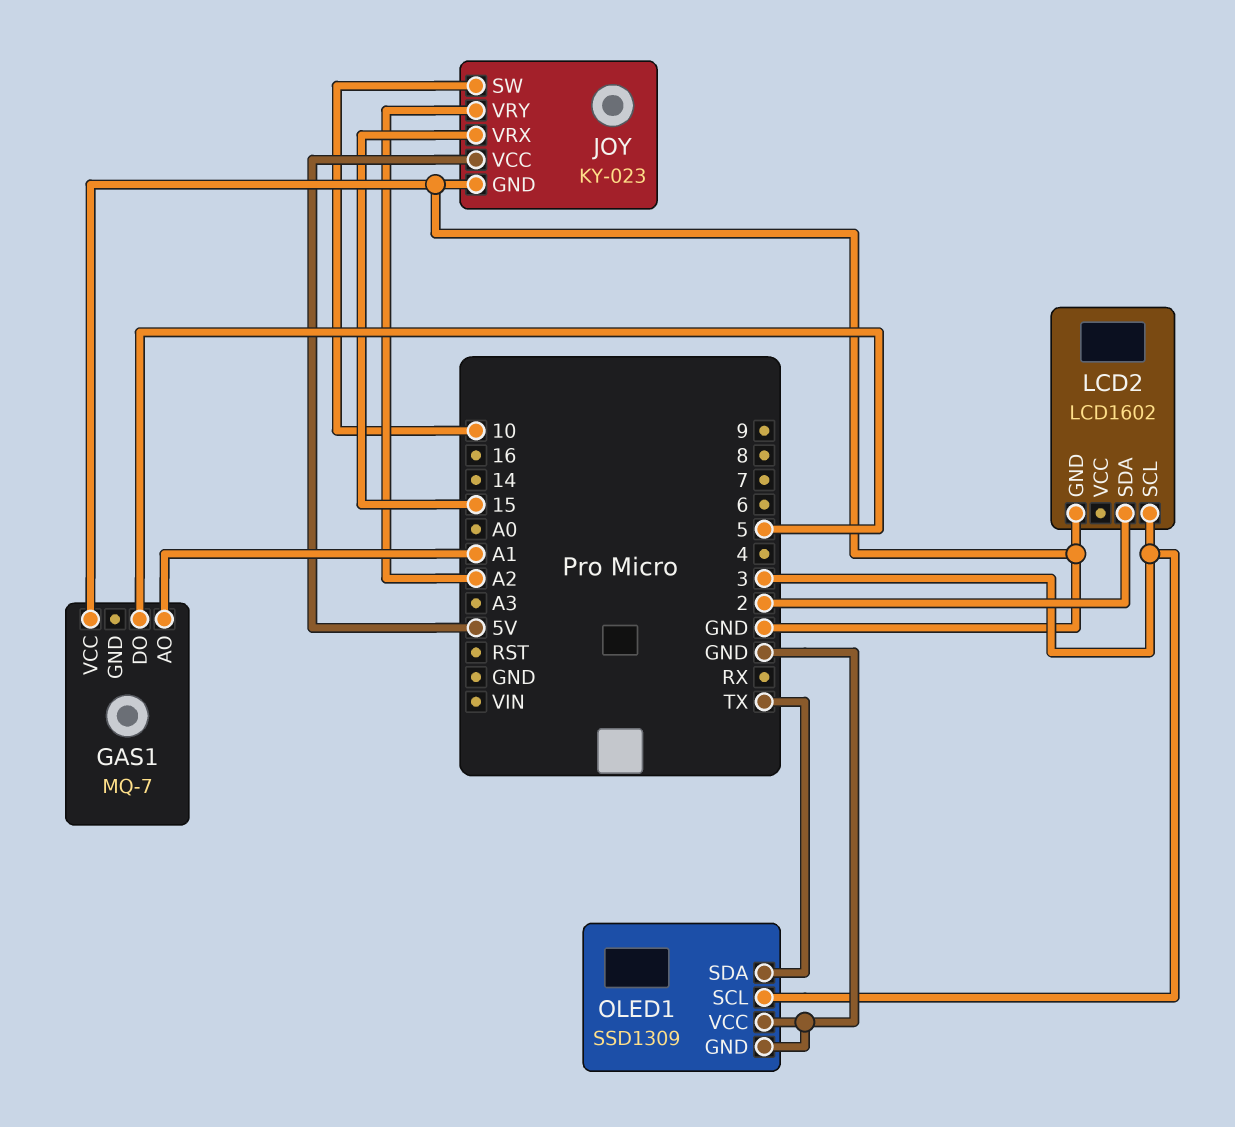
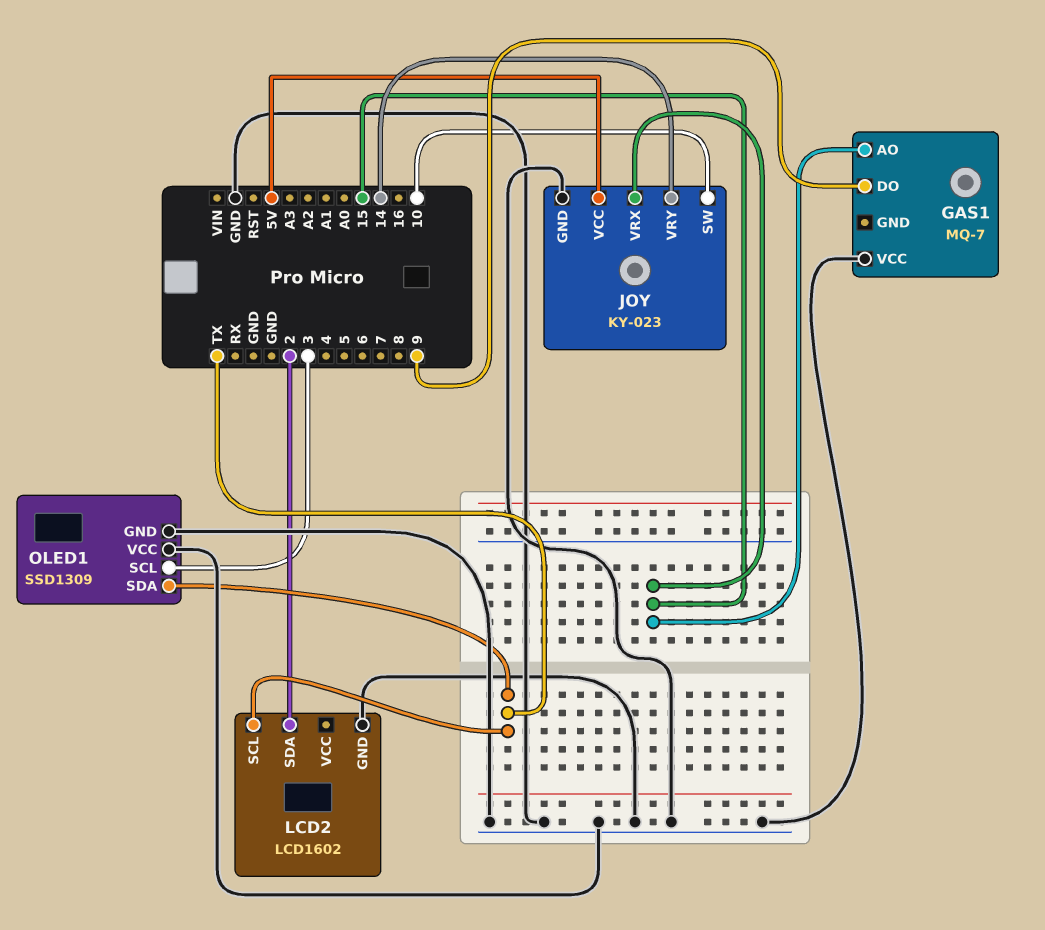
GAS1 pin AO: A1 -> 15
GAS1 pin DO: 5 -> 9
JOY pin VRY: A2 -> 14
LCD2 pin SCL: 3 -> TX

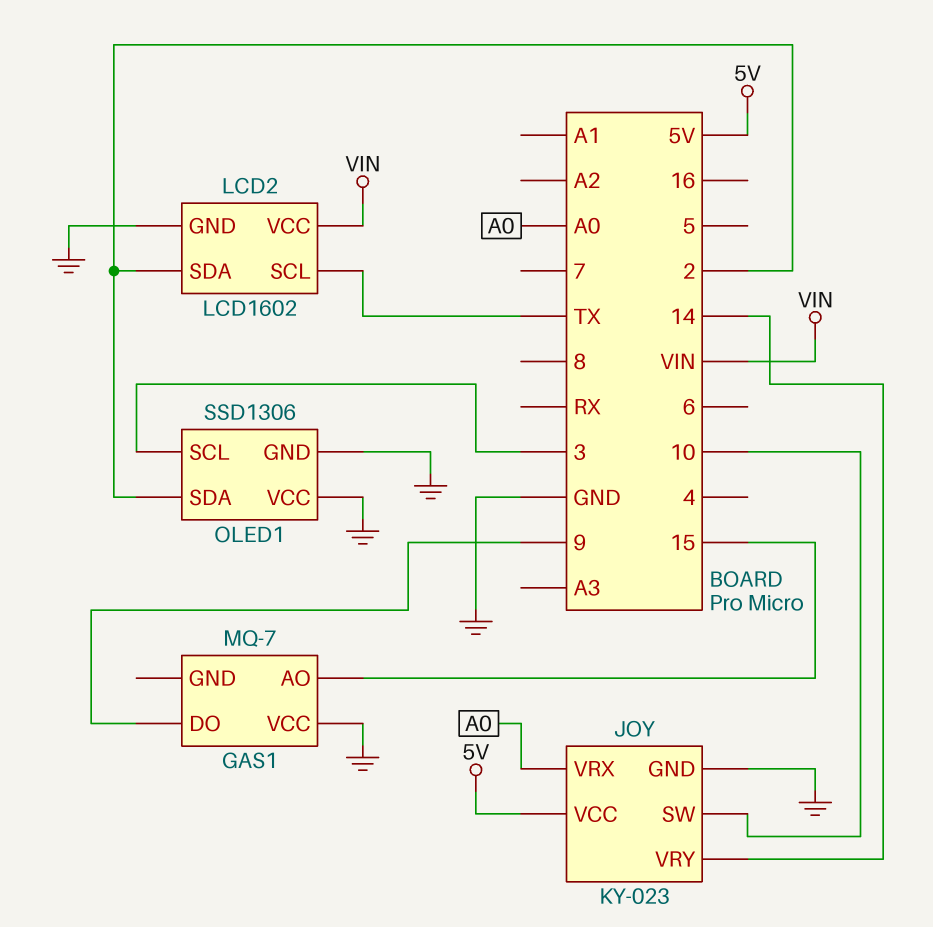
JOY pin VRX: 15 -> A0
LCD2 pin VCC: none -> VIN
OLED1: SSD1309 -> SSD1306
OLED1 pin SDA: TX -> 2

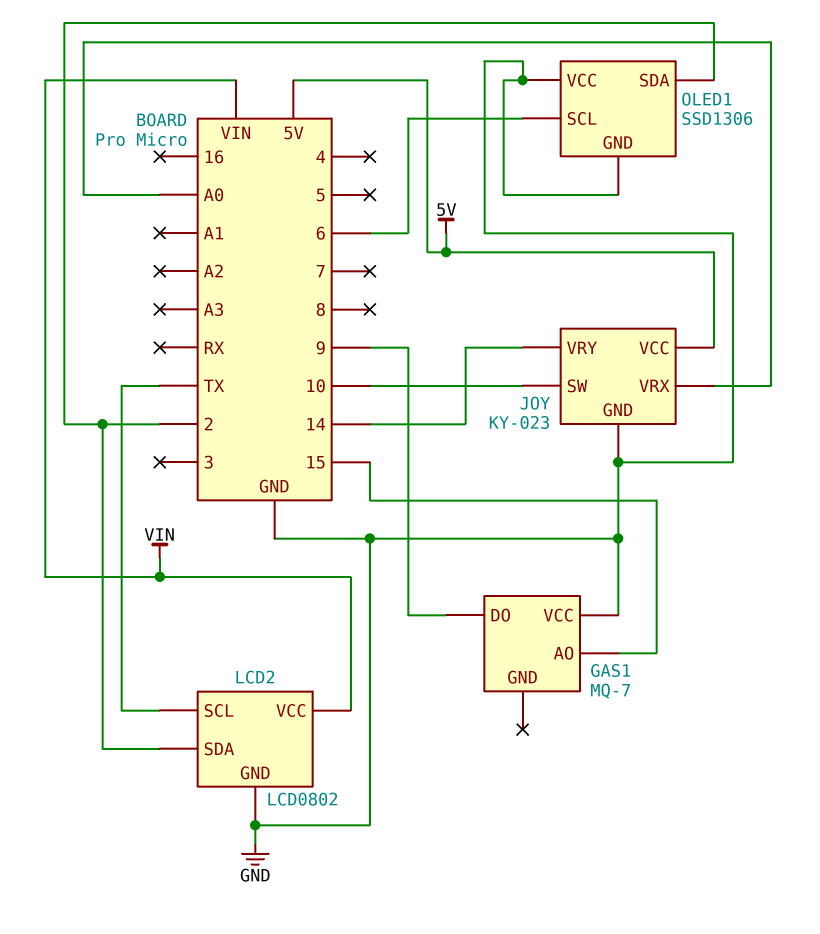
LCD2: LCD1602 -> LCD0802
OLED1 pin SCL: 3 -> 6

